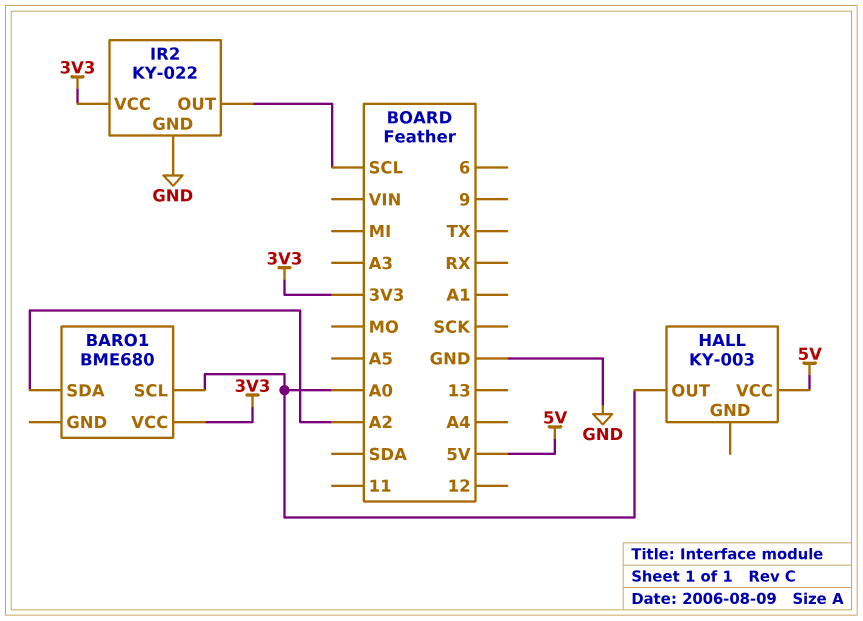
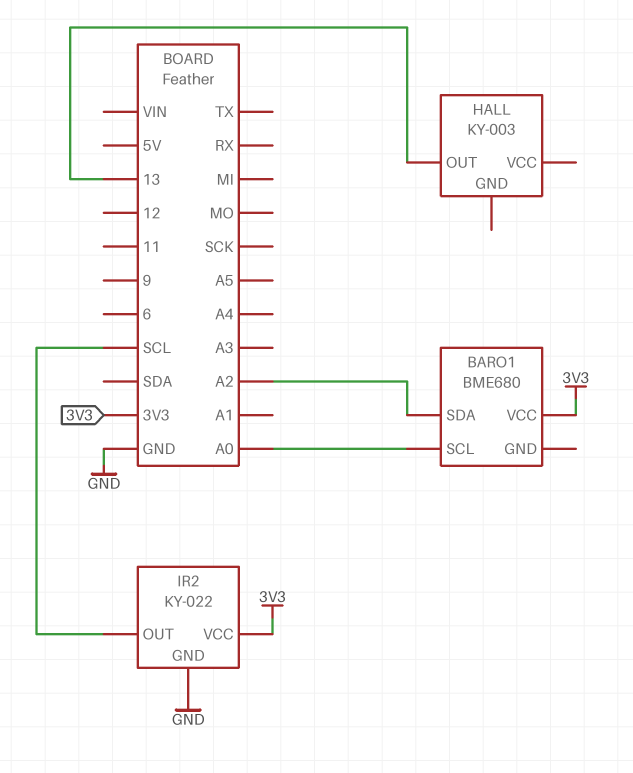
HALL pin OUT: A0 -> 13
HALL pin VCC: 5V -> none

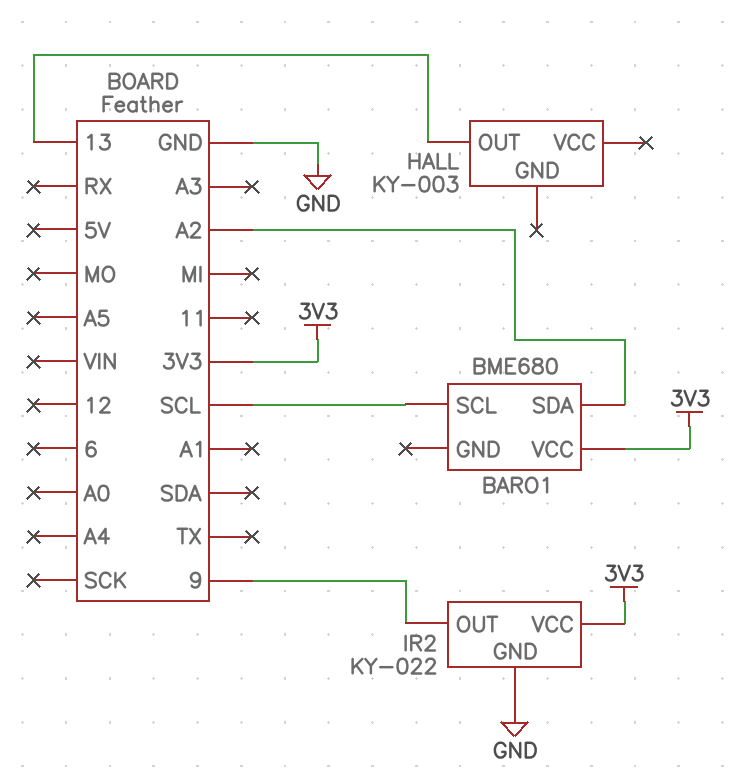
BARO1 pin SCL: A0 -> SCL
IR2 pin OUT: SCL -> 9

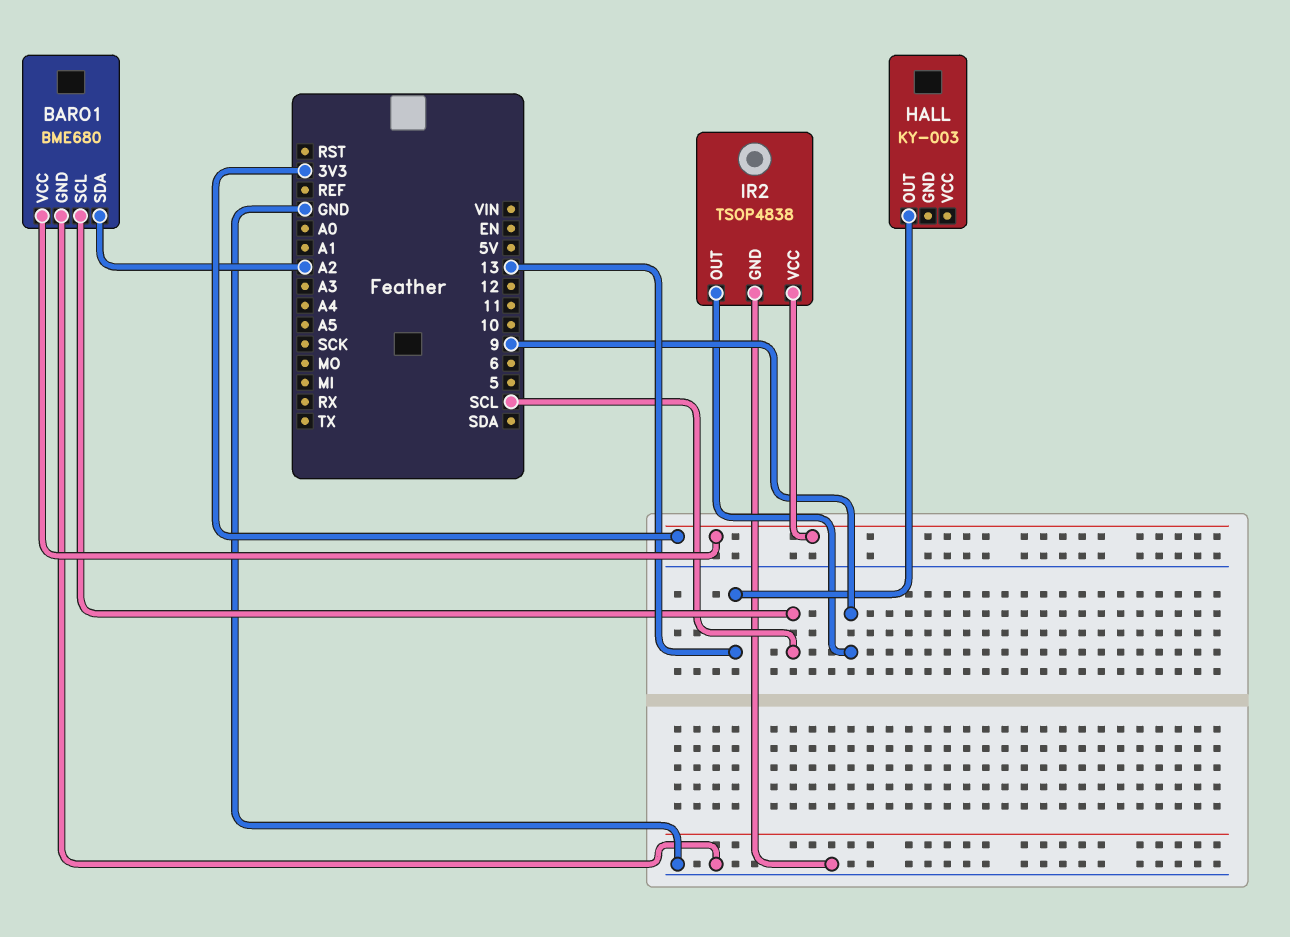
BARO1 pin GND: none -> GND
IR2: KY-022 -> TSOP4838

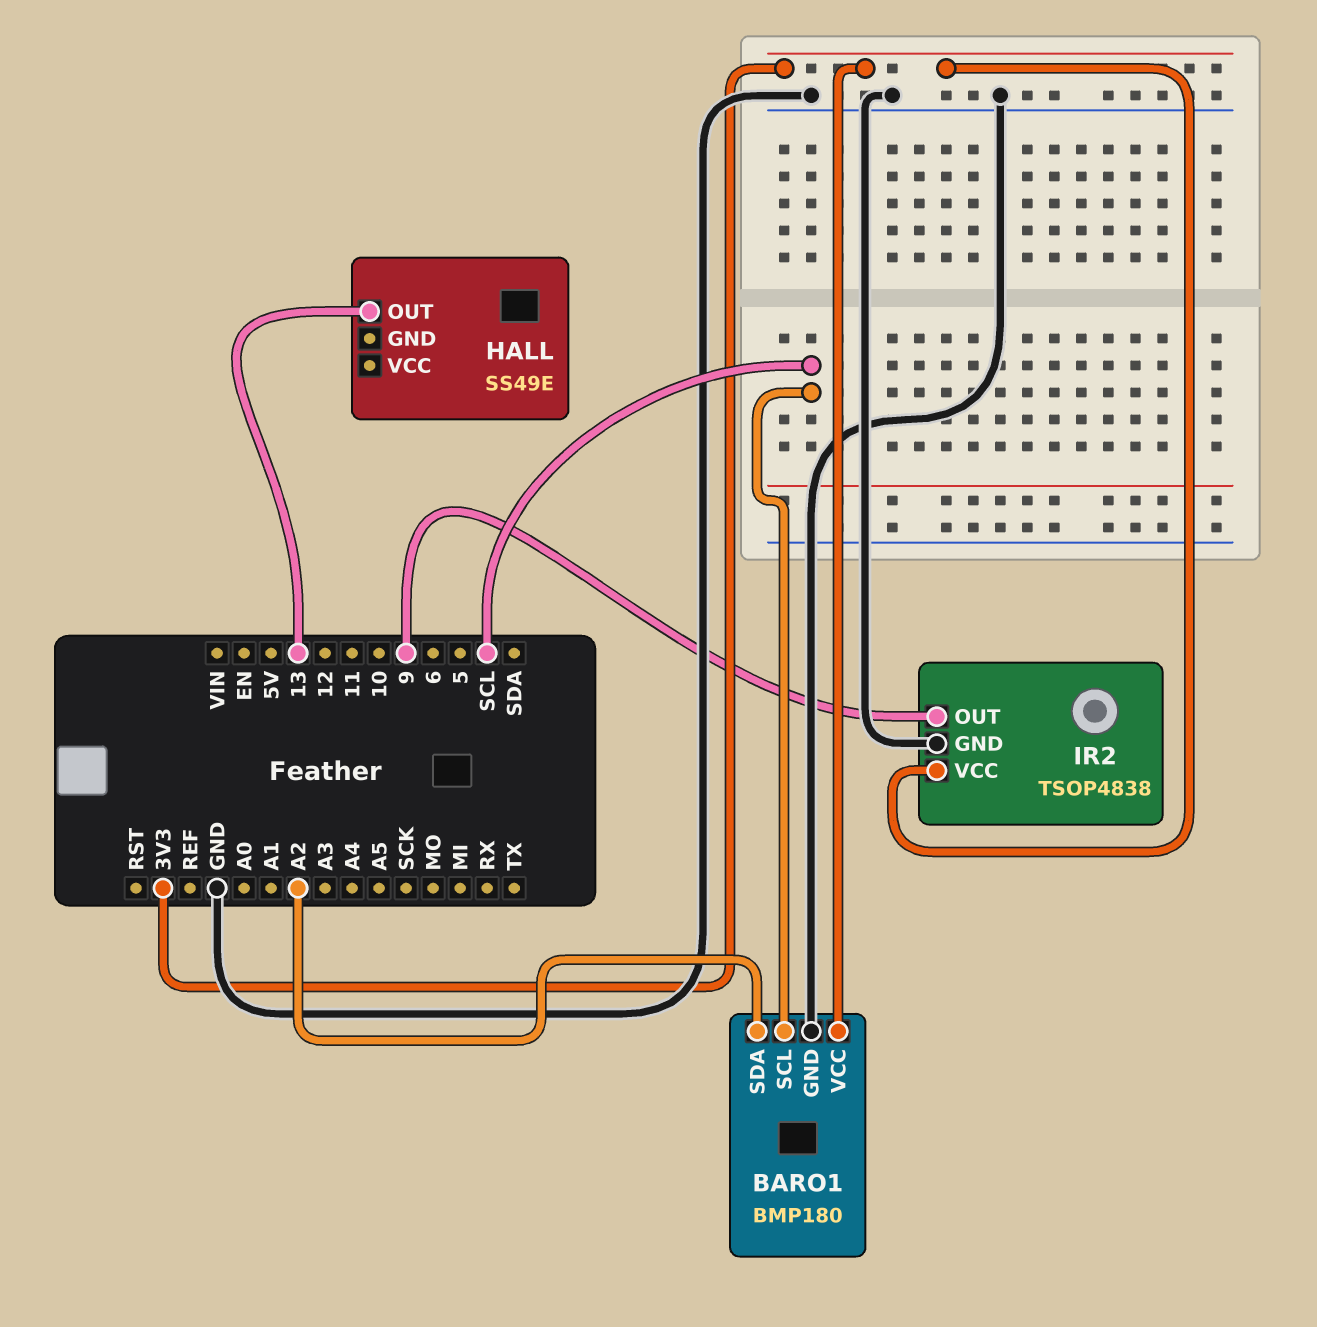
BARO1: BME680 -> BMP180
HALL: KY-003 -> SS49E

